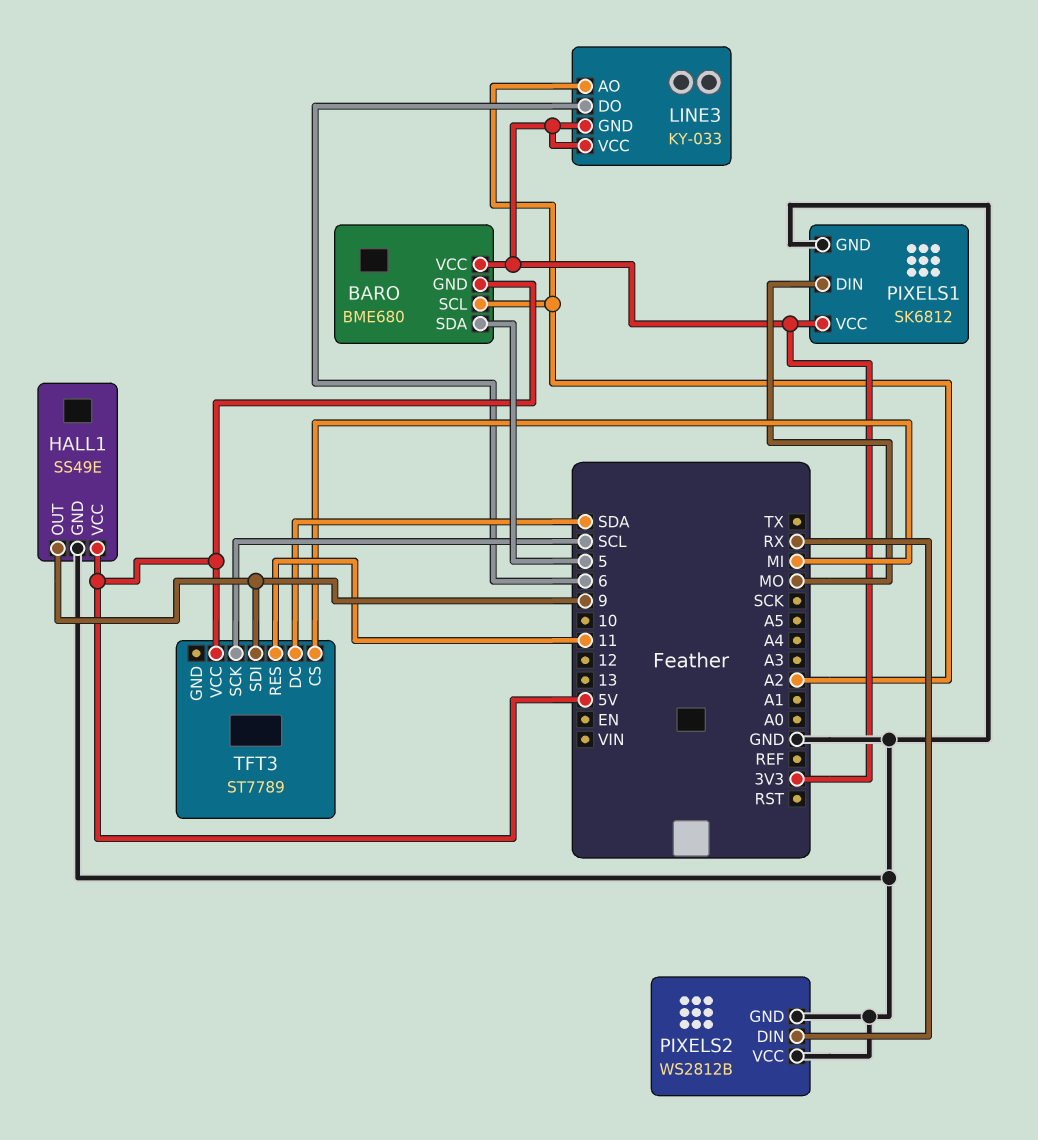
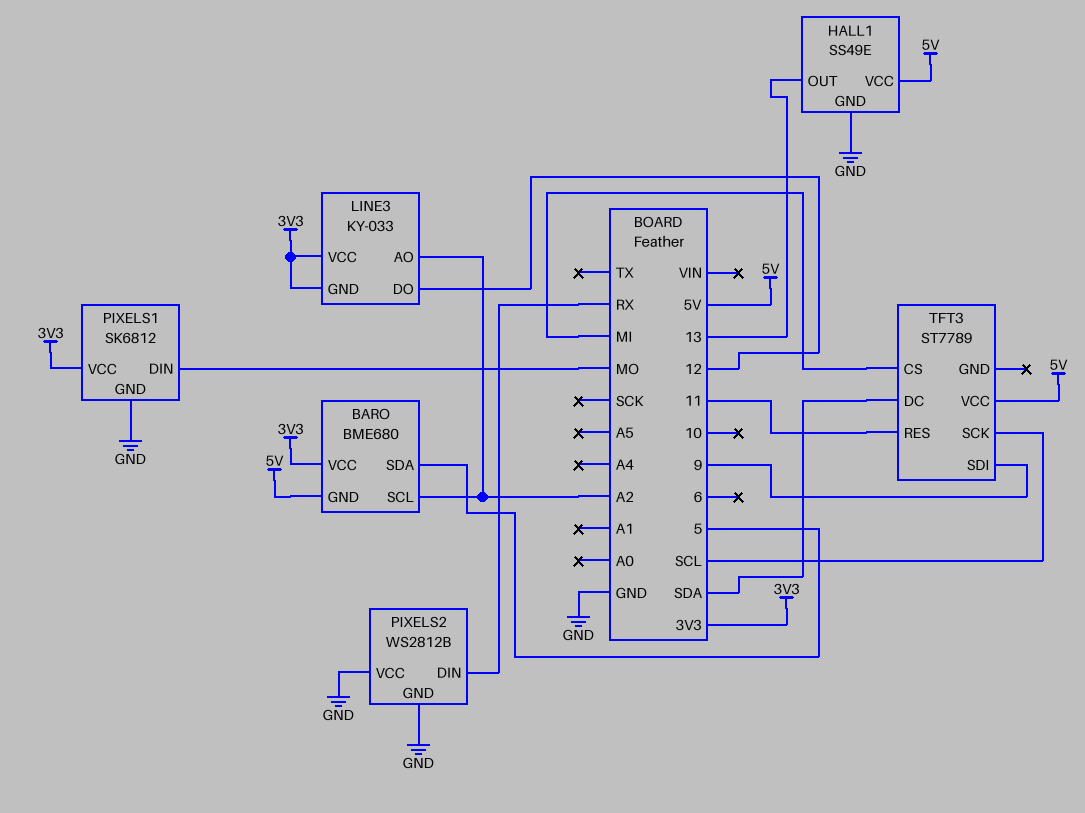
HALL1 pin OUT: 9 -> 13
LINE3 pin DO: 6 -> 12

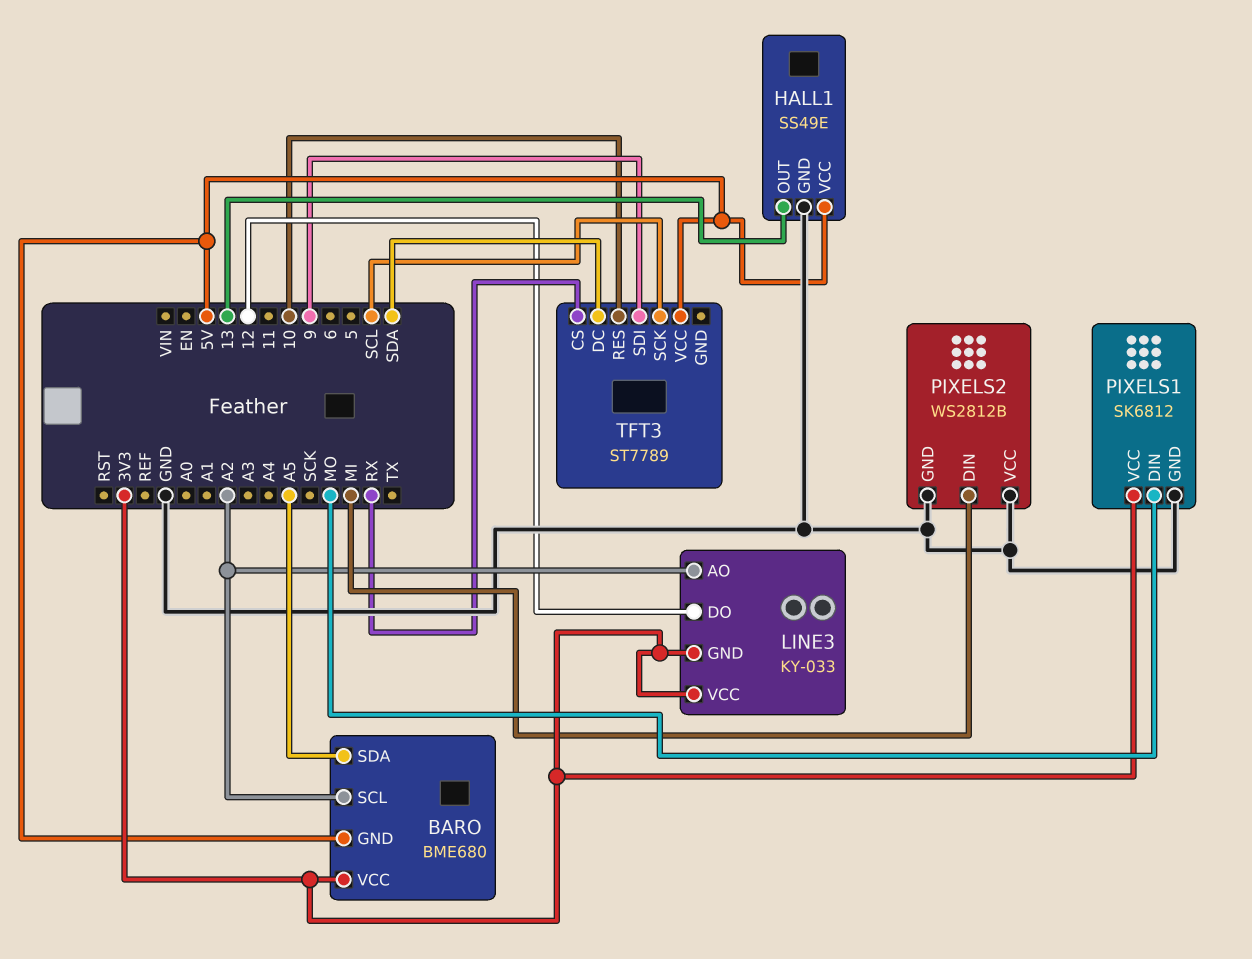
BARO pin SDA: 5 -> A5
PIXELS2 pin DIN: RX -> MI
TFT3 pin CS: MI -> RX
TFT3 pin RES: 11 -> 10

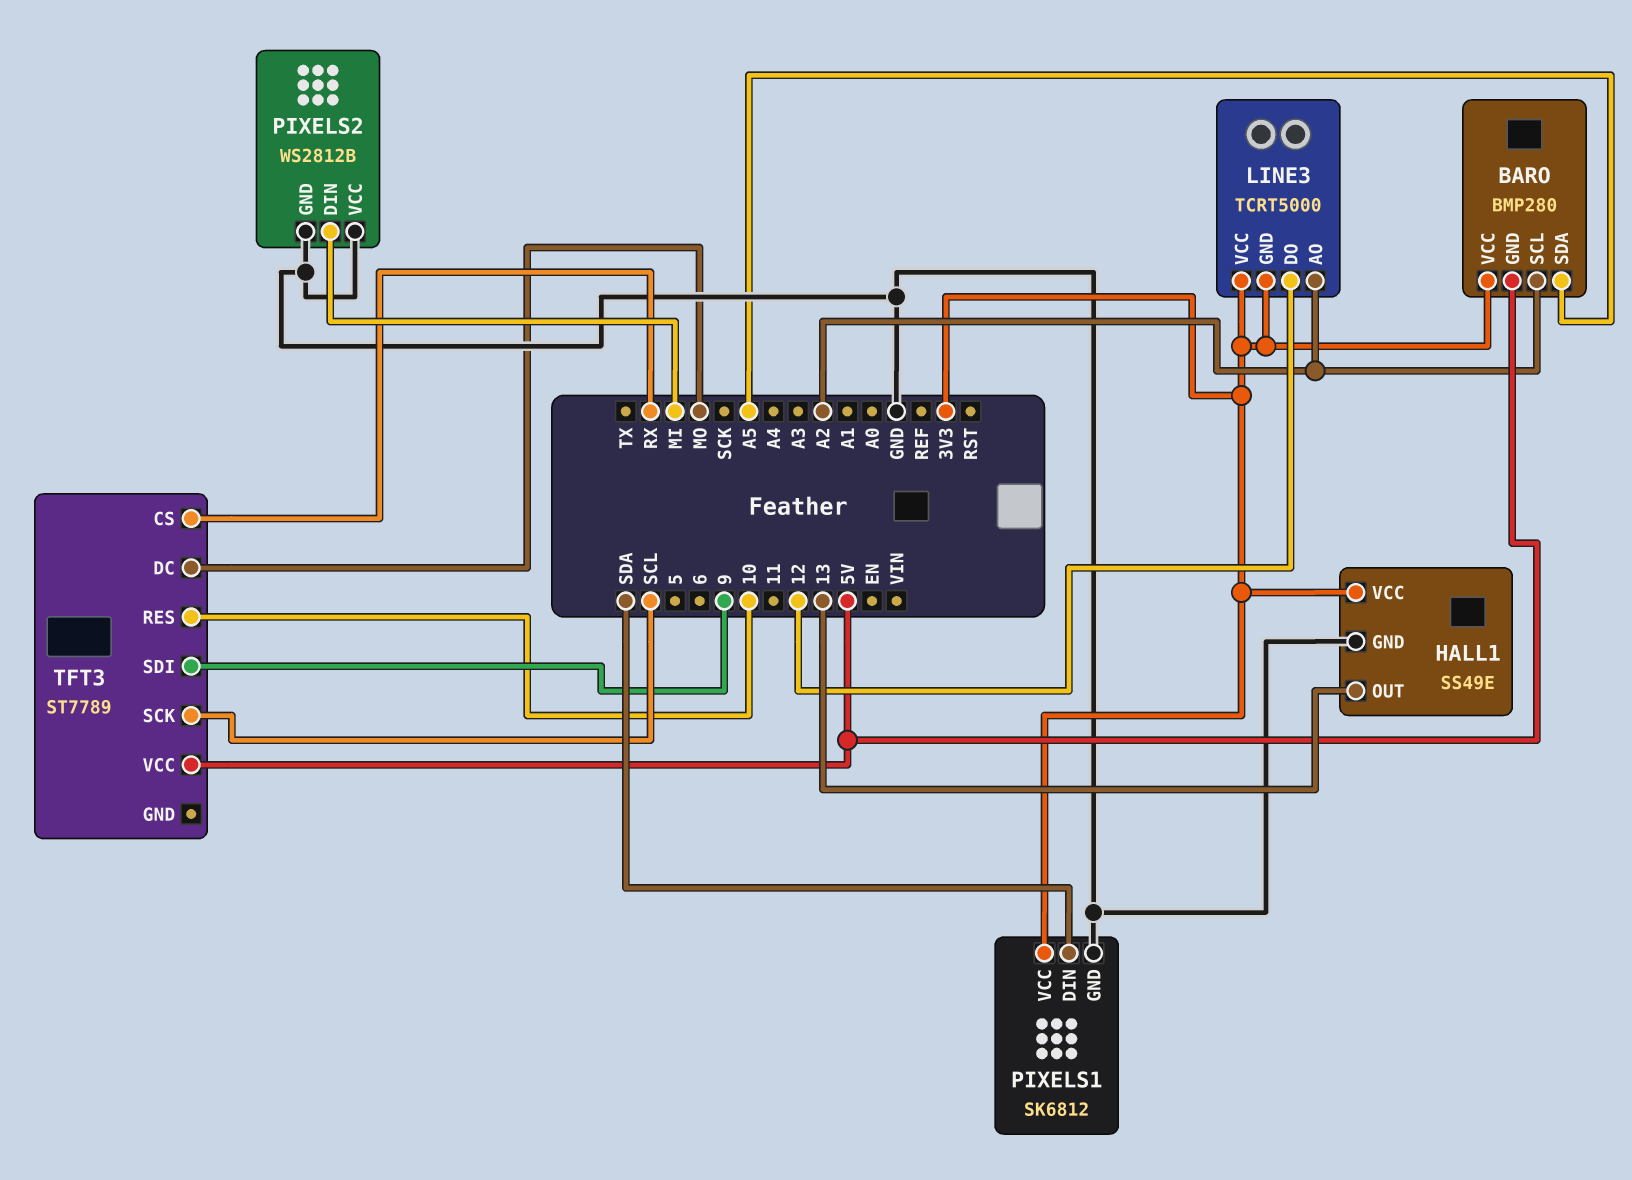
BARO: BME680 -> BMP280
HALL1 pin VCC: 5V -> 3V3
LINE3: KY-033 -> TCRT5000
PIXELS1 pin DIN: MO -> SDA
TFT3 pin DC: SDA -> MO

